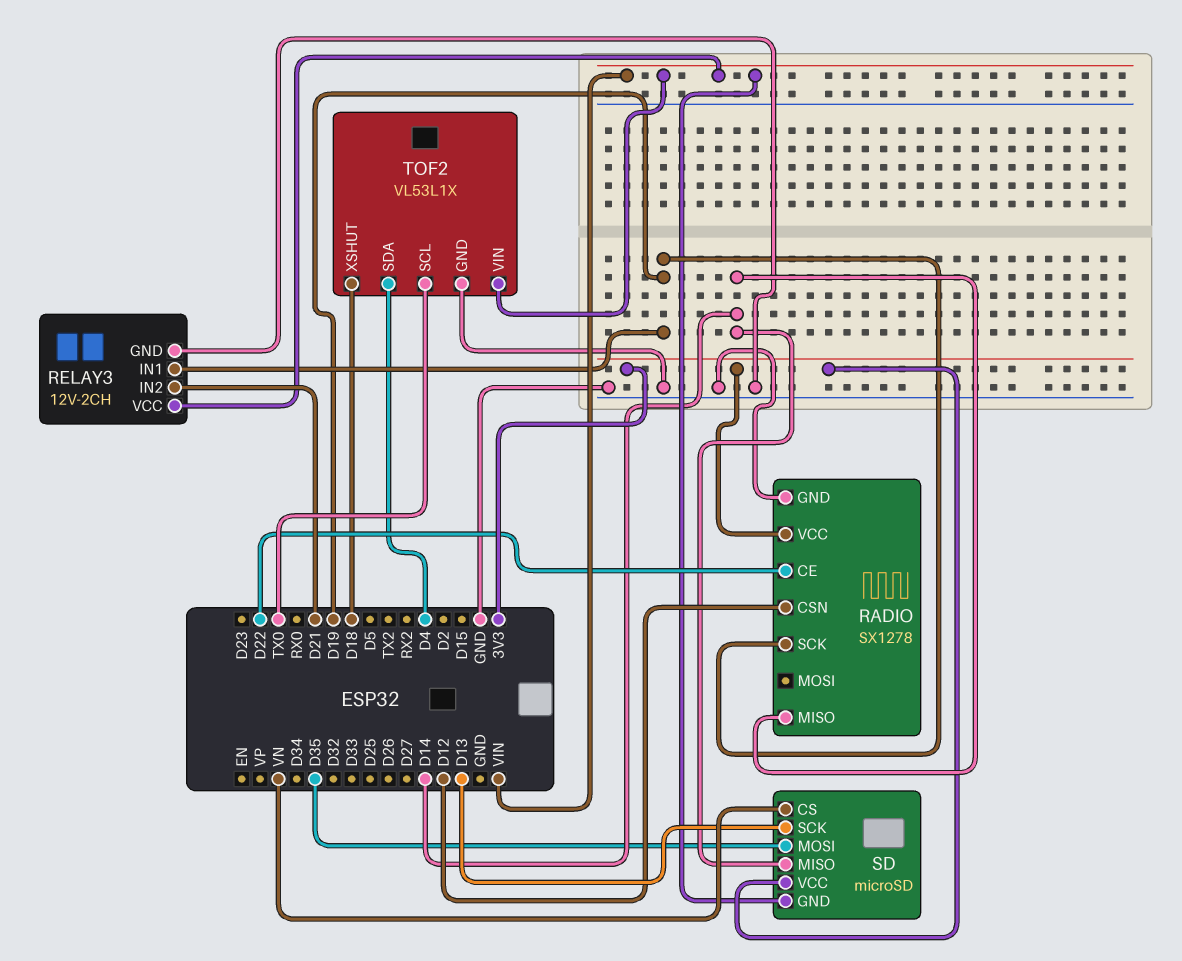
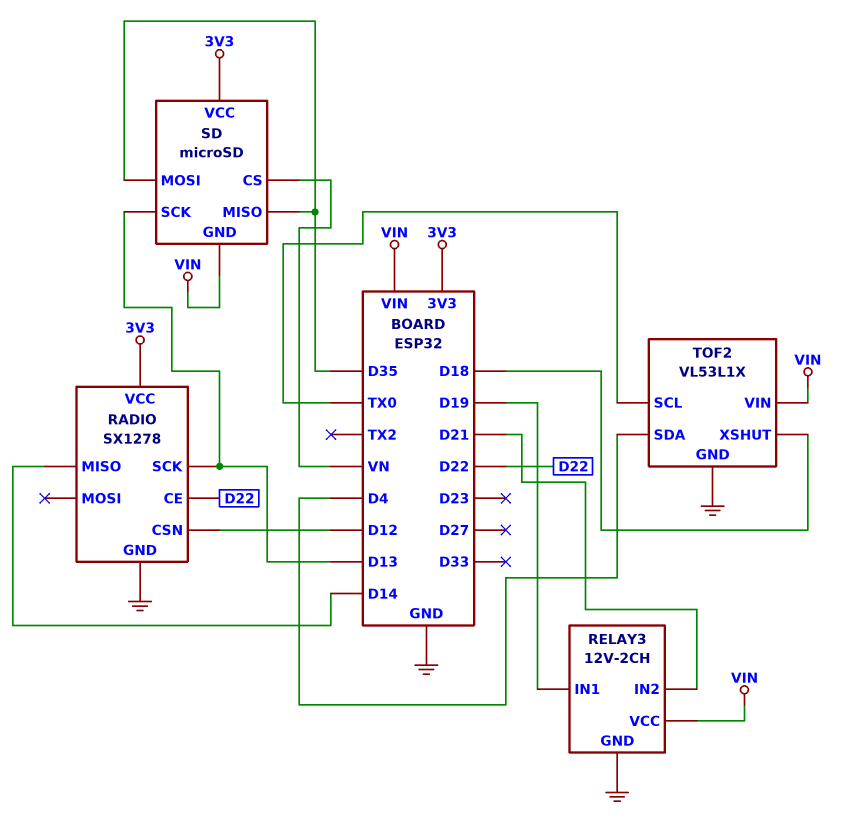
RADIO pin SCK: D19 -> D13
SD pin MISO: D14 -> D35

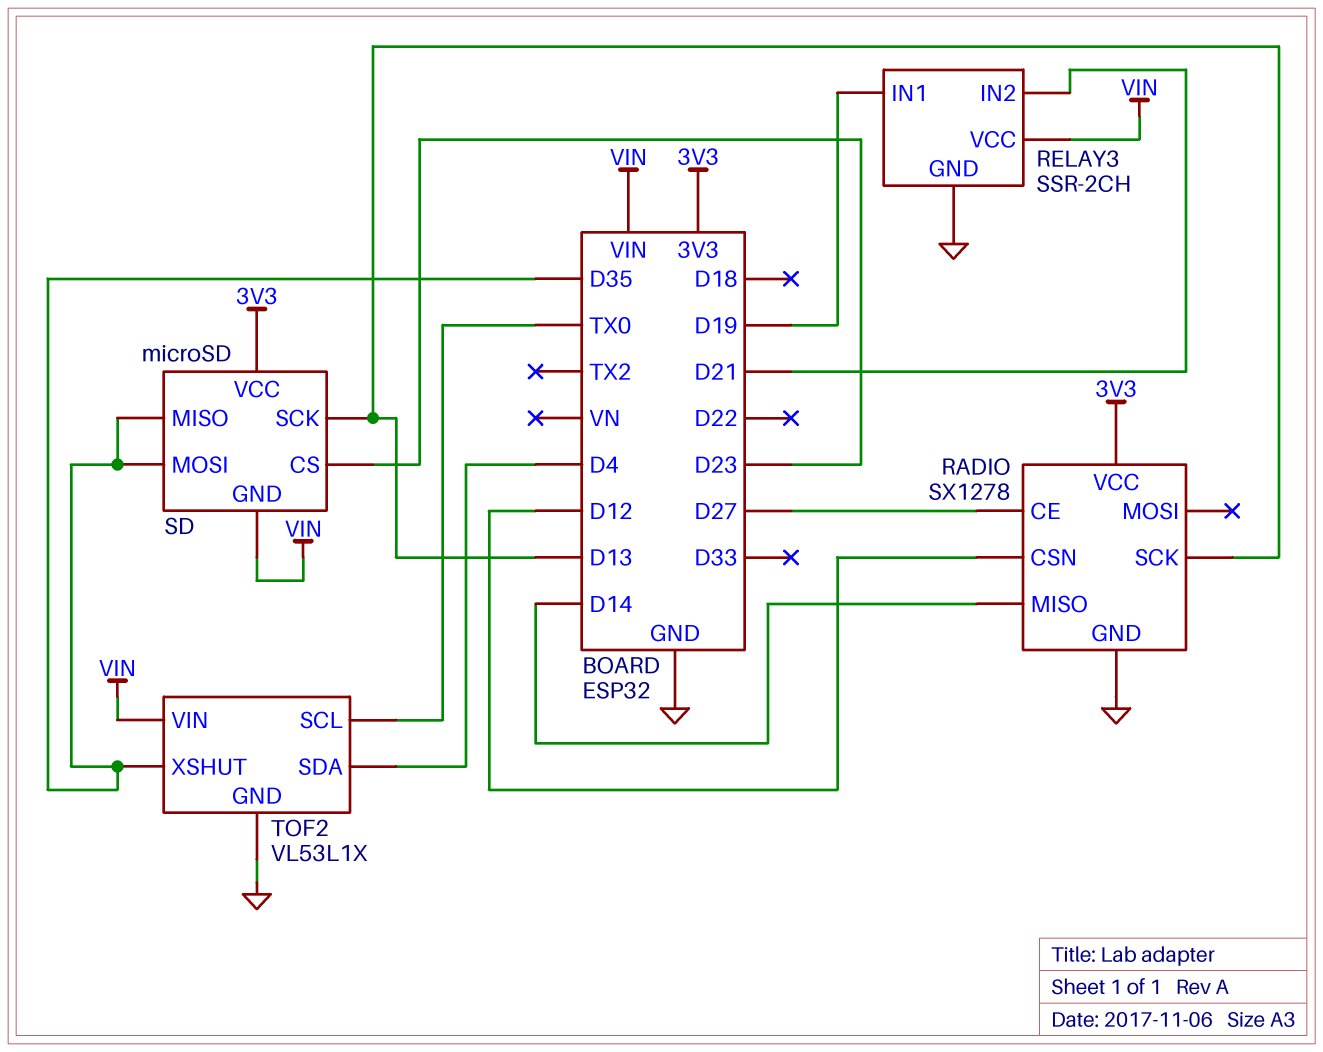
RADIO pin CE: D22 -> D27
RELAY3: 12V-2CH -> SSR-2CH
SD pin CS: VN -> D23
TOF2 pin XSHUT: D18 -> D35

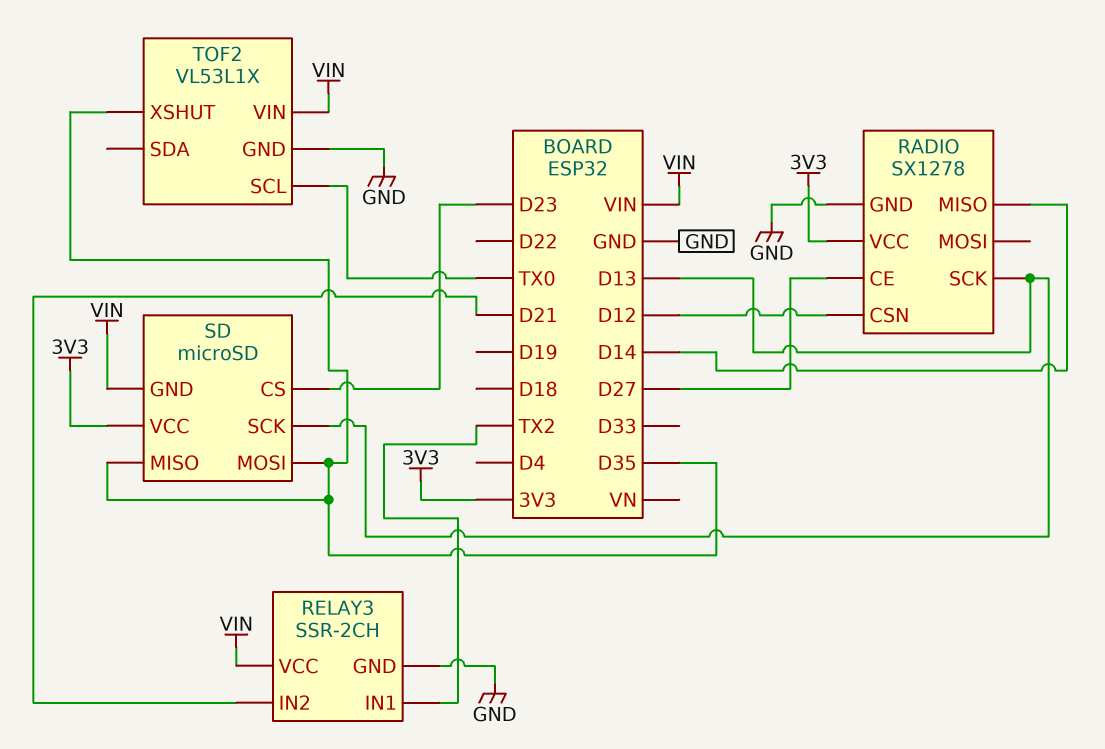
RELAY3 pin IN1: D19 -> TX2
TOF2 pin SDA: D4 -> none

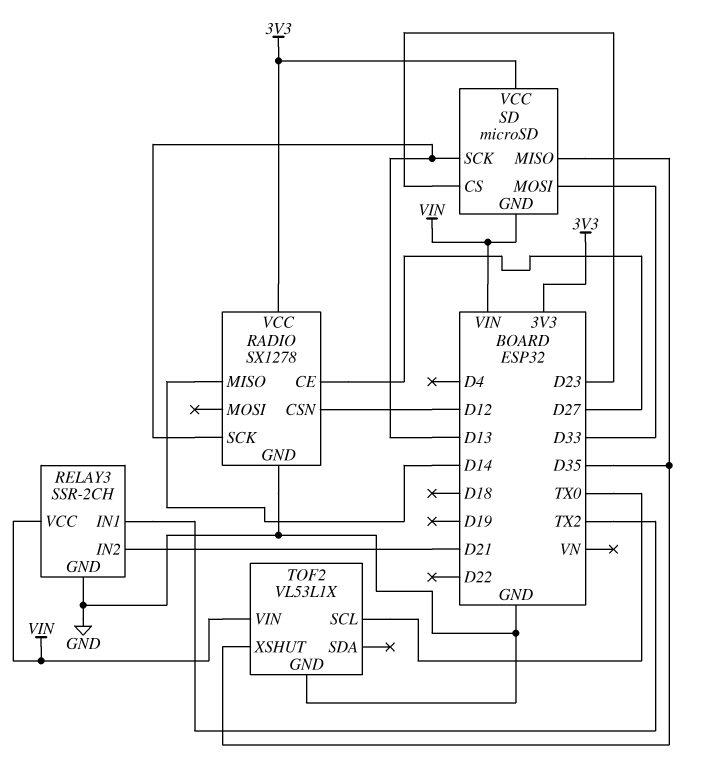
SD pin MOSI: D35 -> D33

